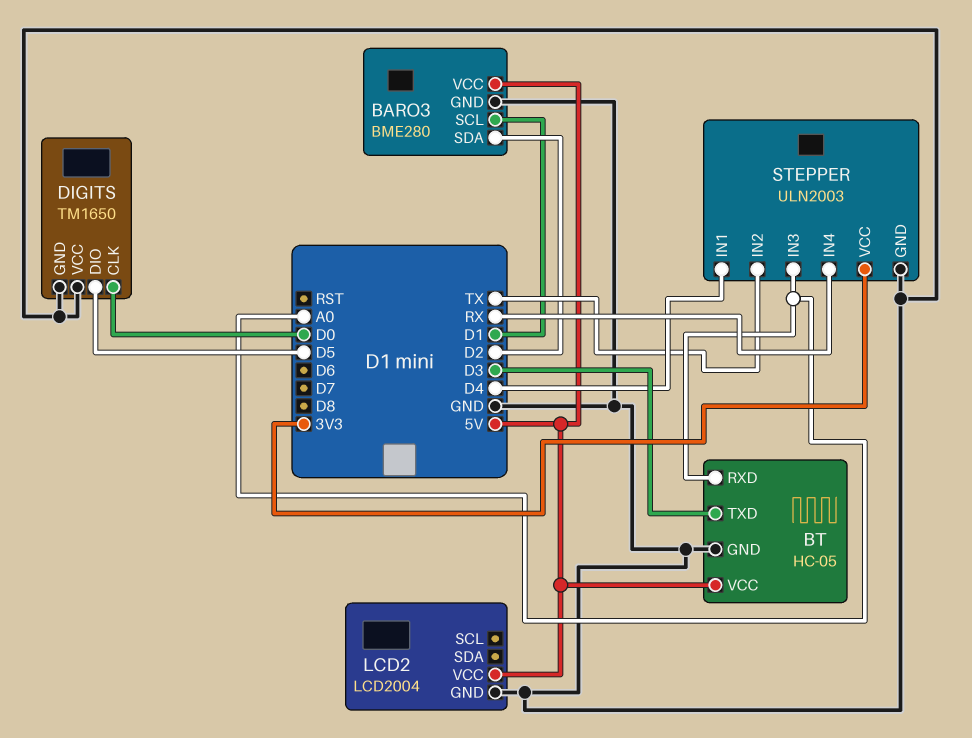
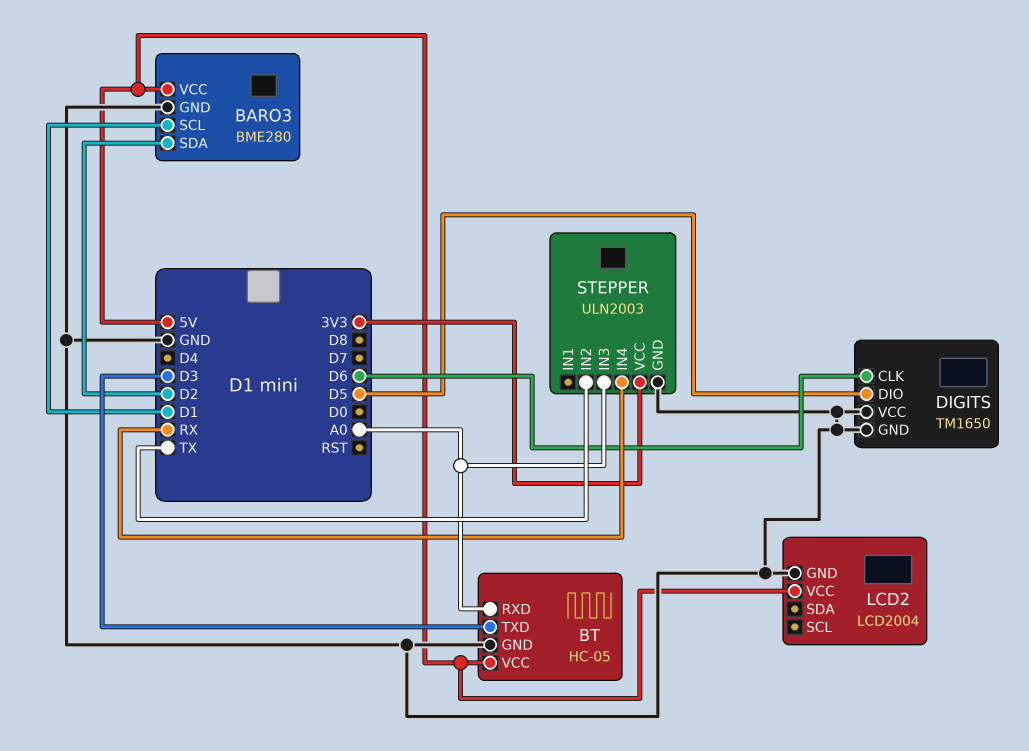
DIGITS pin CLK: D0 -> D6
STEPPER pin IN1: D4 -> none

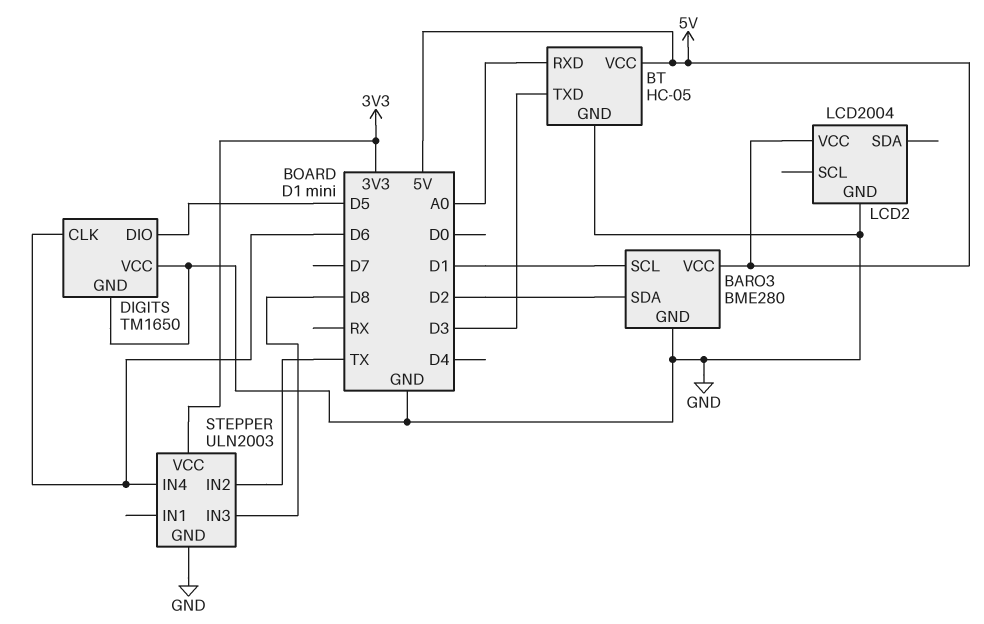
STEPPER pin IN3: A0 -> D8
STEPPER pin IN4: RX -> D6

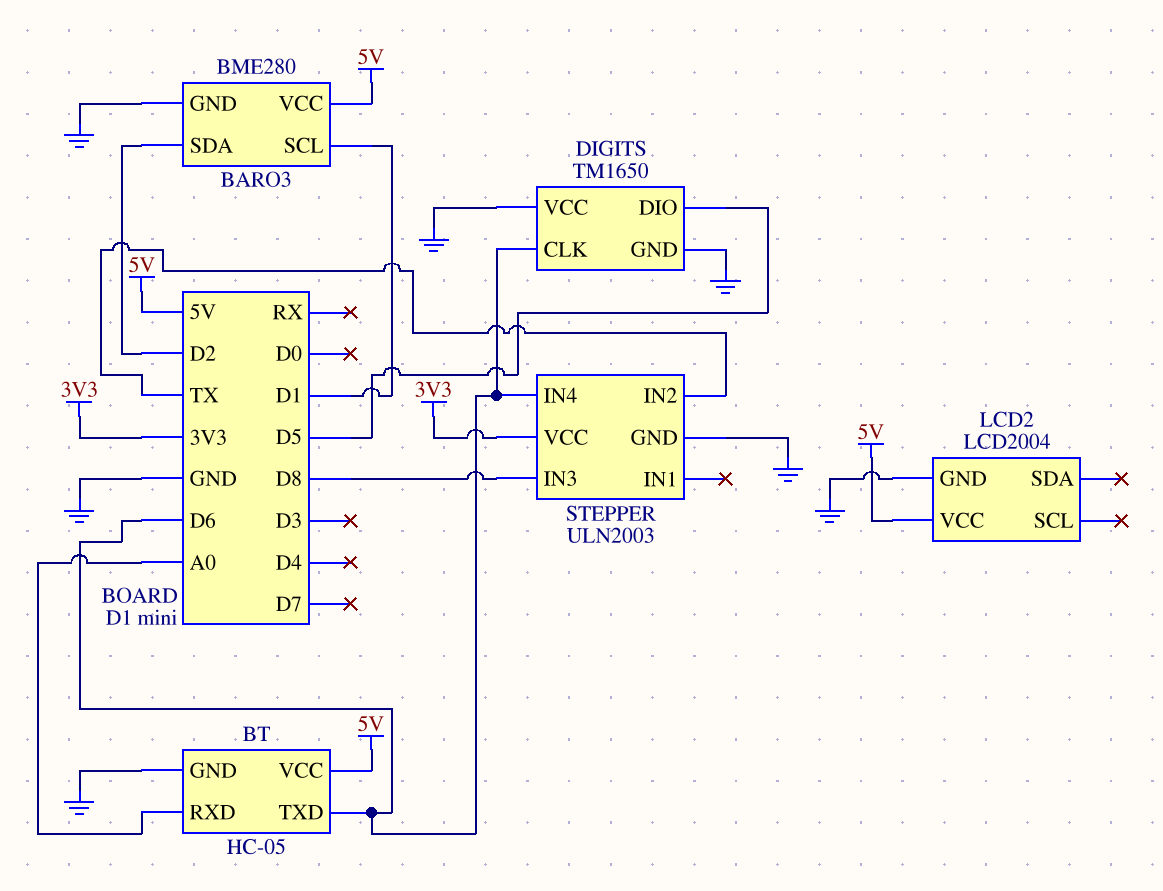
BT pin TXD: D3 -> D6

